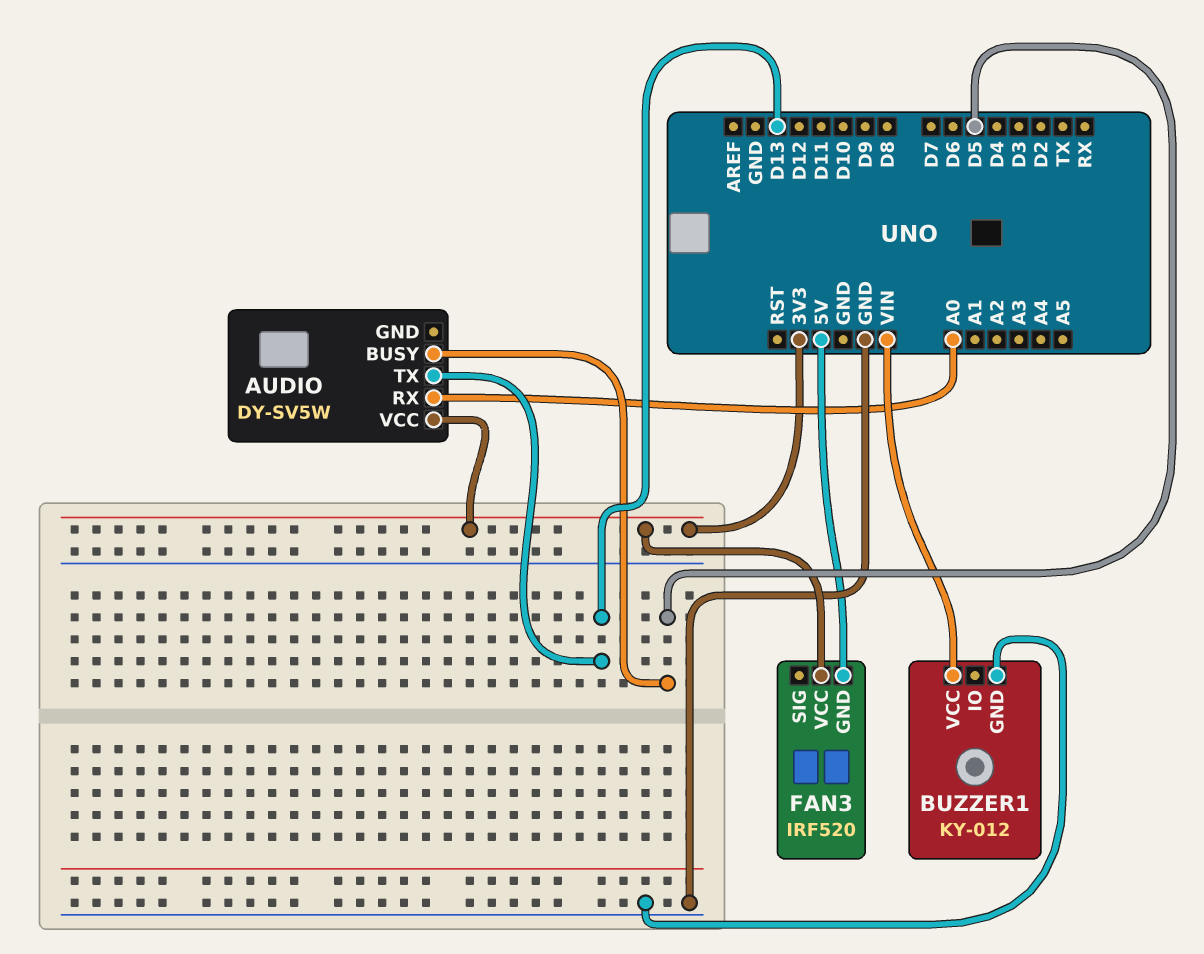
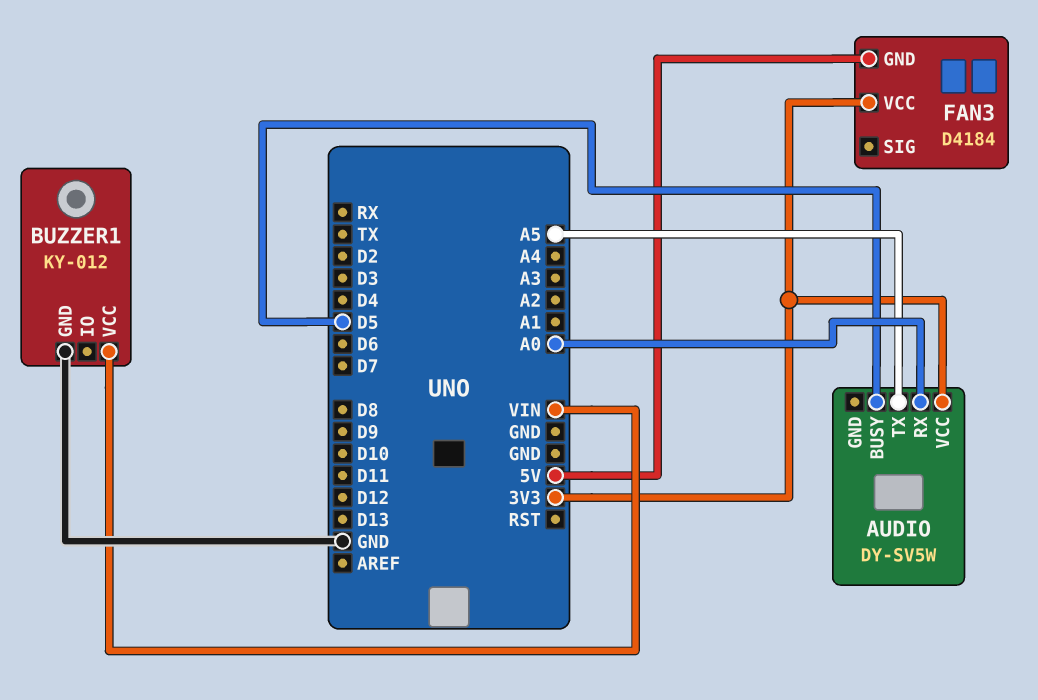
AUDIO pin TX: D13 -> A5
FAN3: IRF520 -> D4184

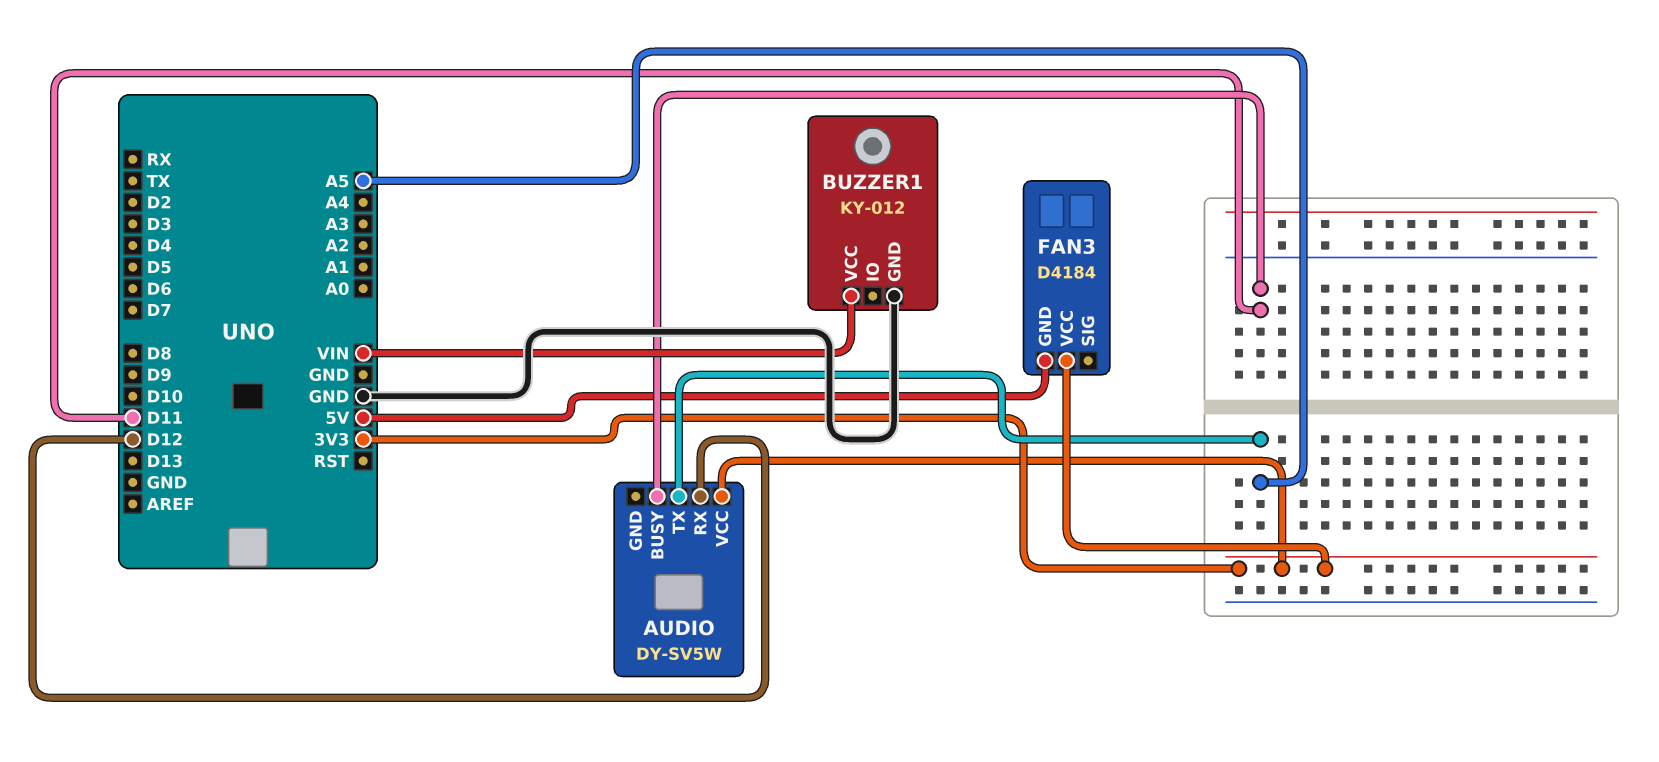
AUDIO pin BUSY: D5 -> D11
AUDIO pin RX: A0 -> D12

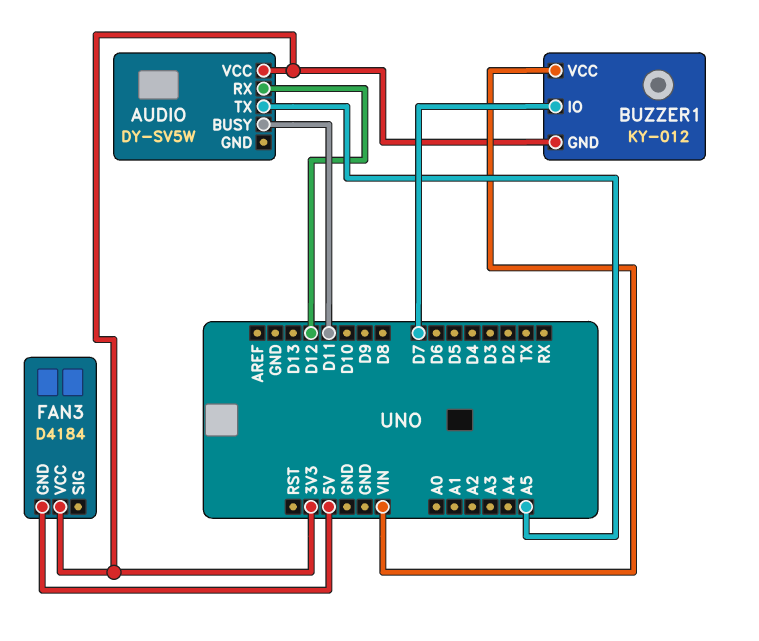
BUZZER1 pin GND: GND -> 3V3
BUZZER1 pin IO: none -> D7

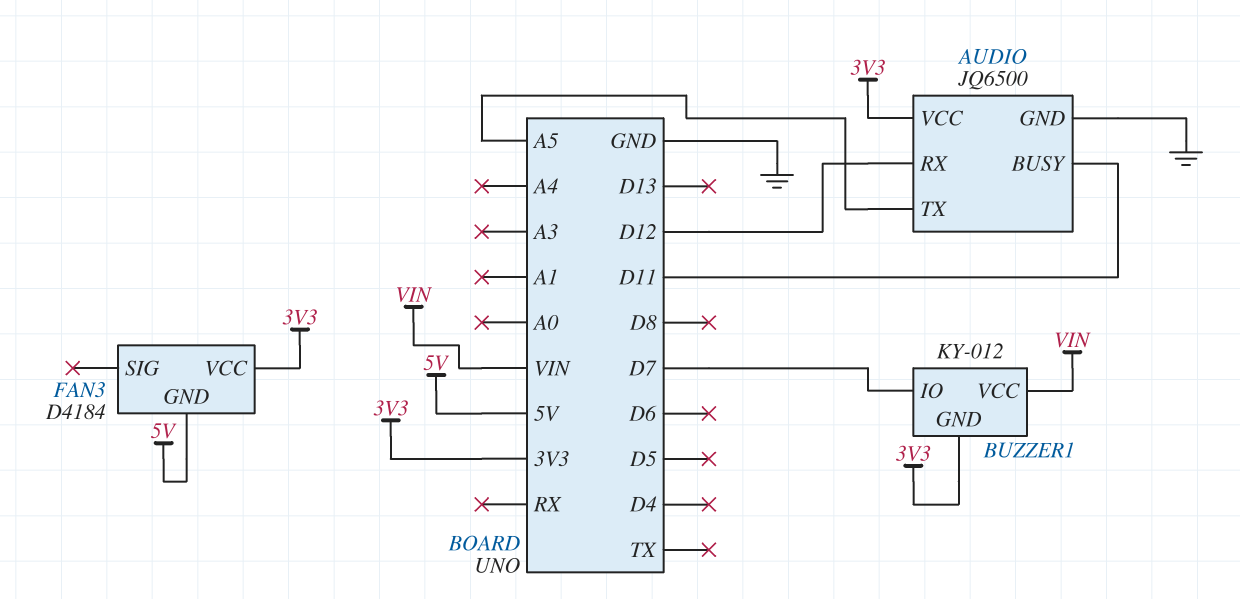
AUDIO: DY-SV5W -> JQ6500
AUDIO pin GND: none -> GND

